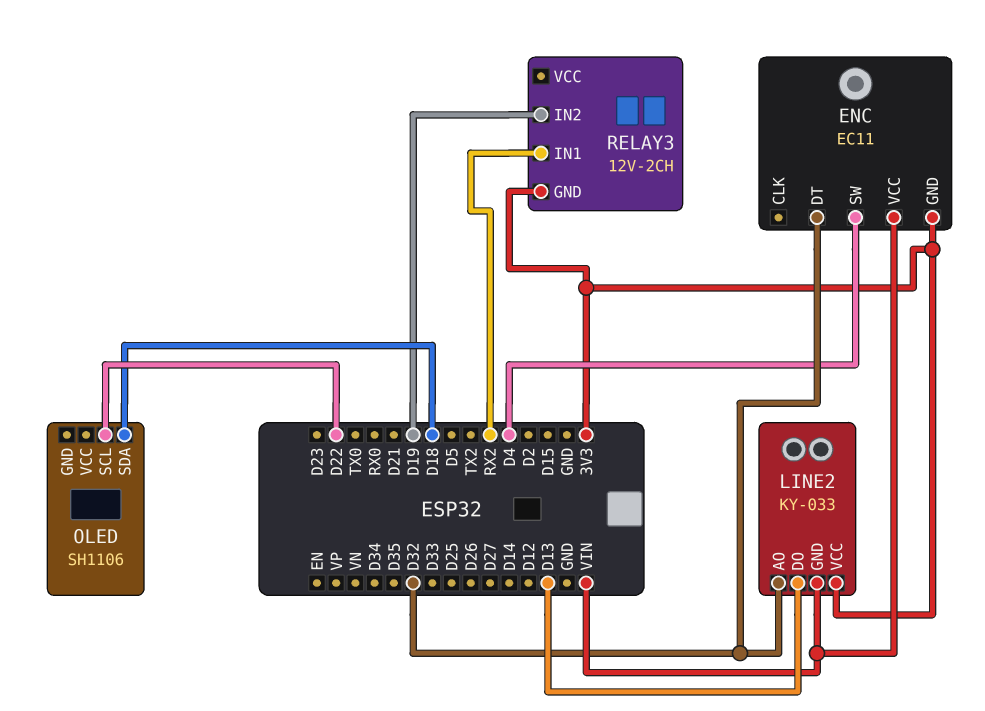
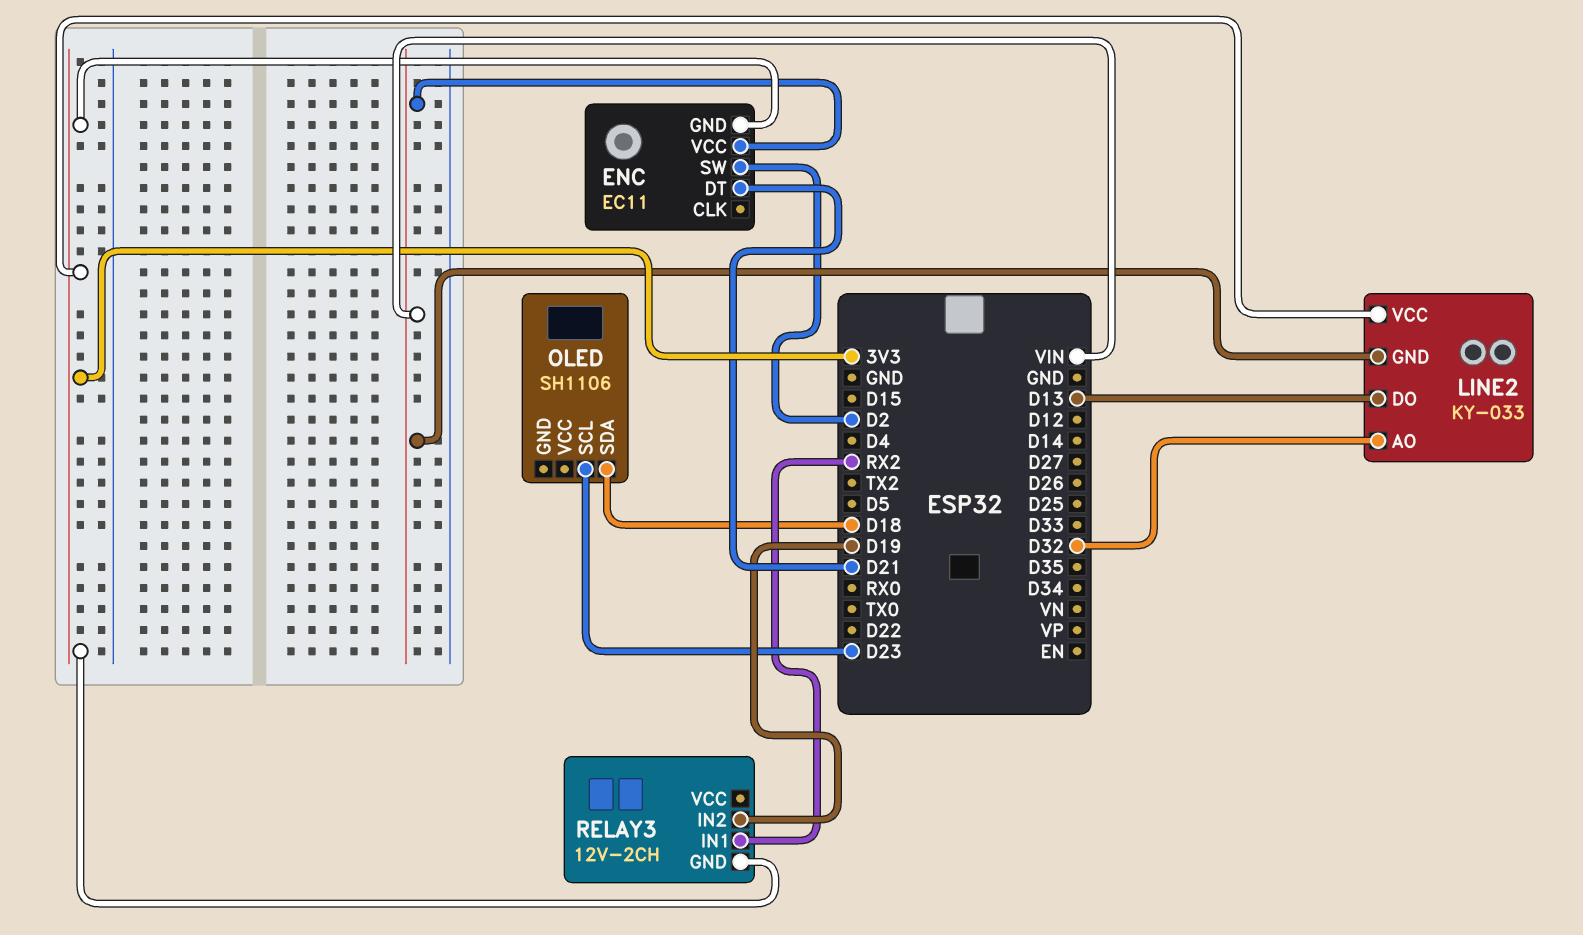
ENC pin DT: D32 -> D21
ENC pin SW: D4 -> D2
OLED pin SCL: D22 -> D23

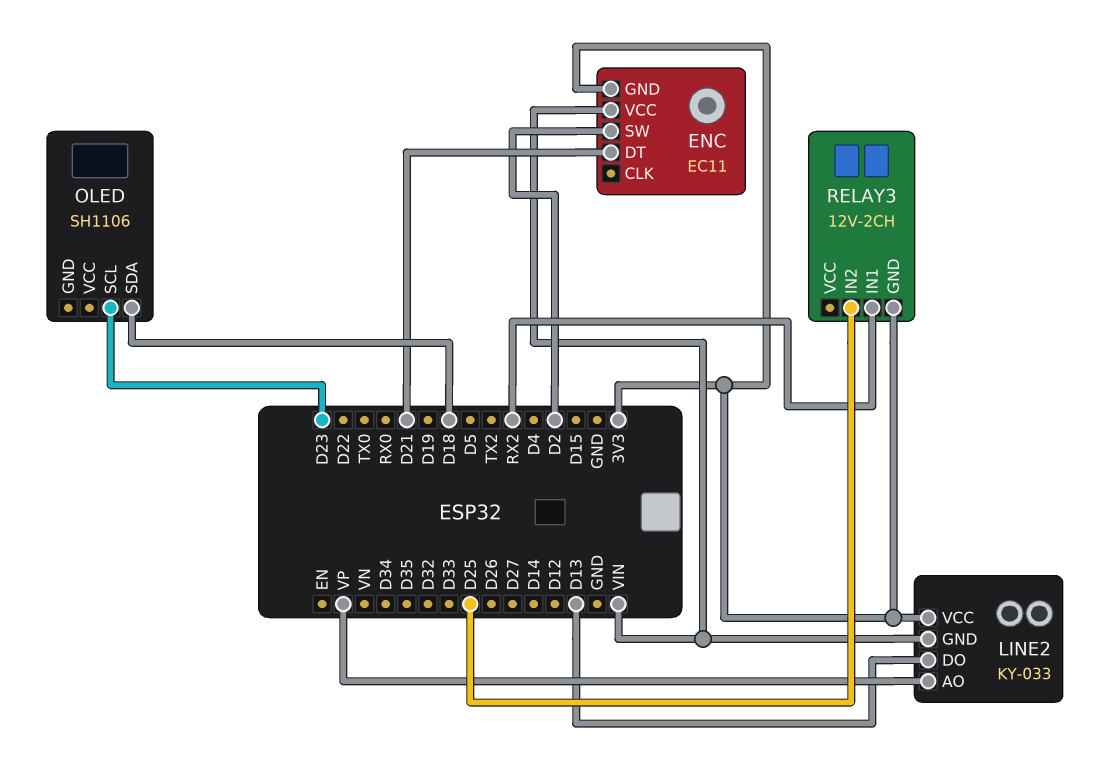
LINE2 pin AO: D32 -> VP
RELAY3 pin IN2: D19 -> D25

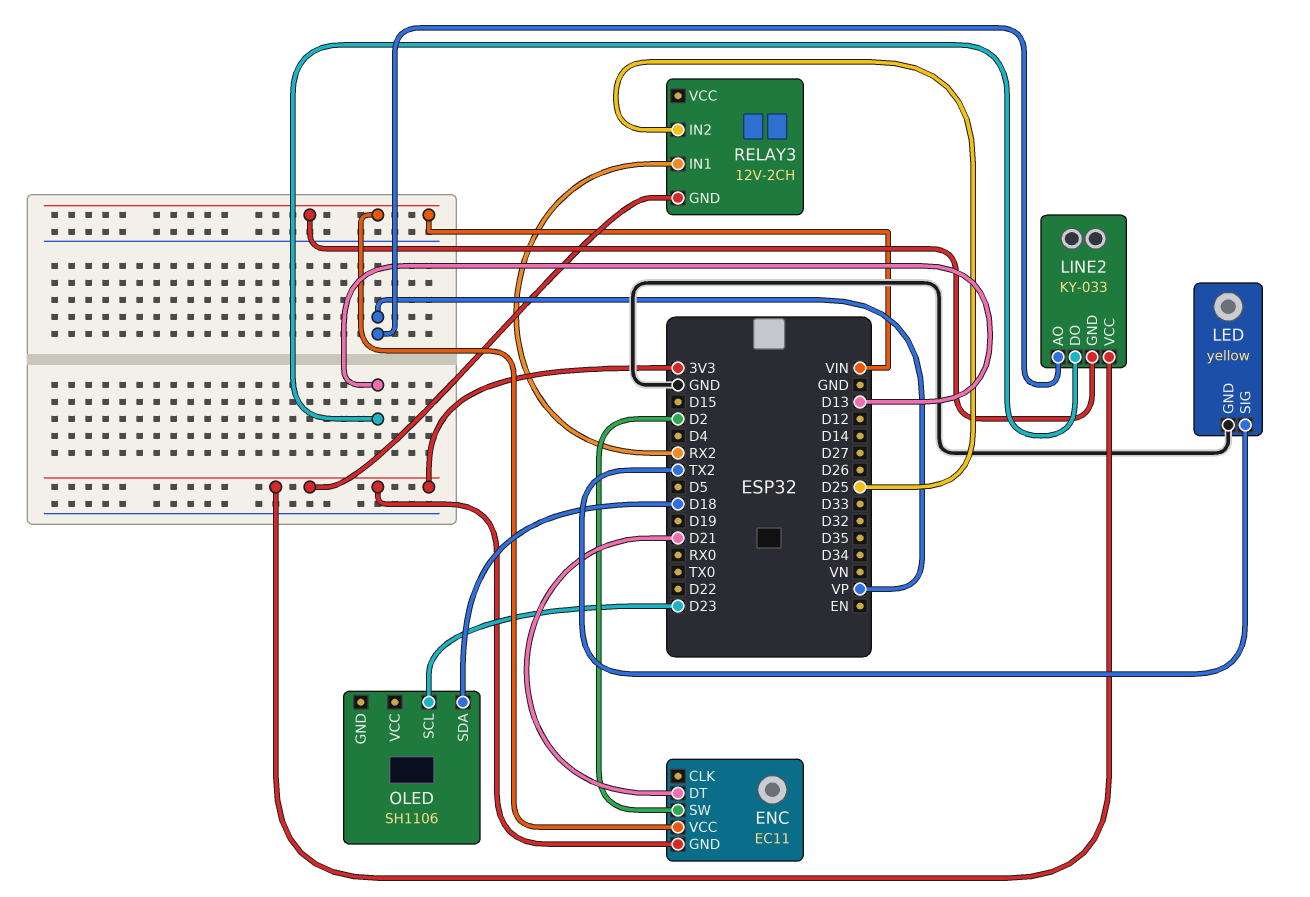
LED: none -> yellow
LED pin GND: none -> GND
LED pin SIG: none -> TX2

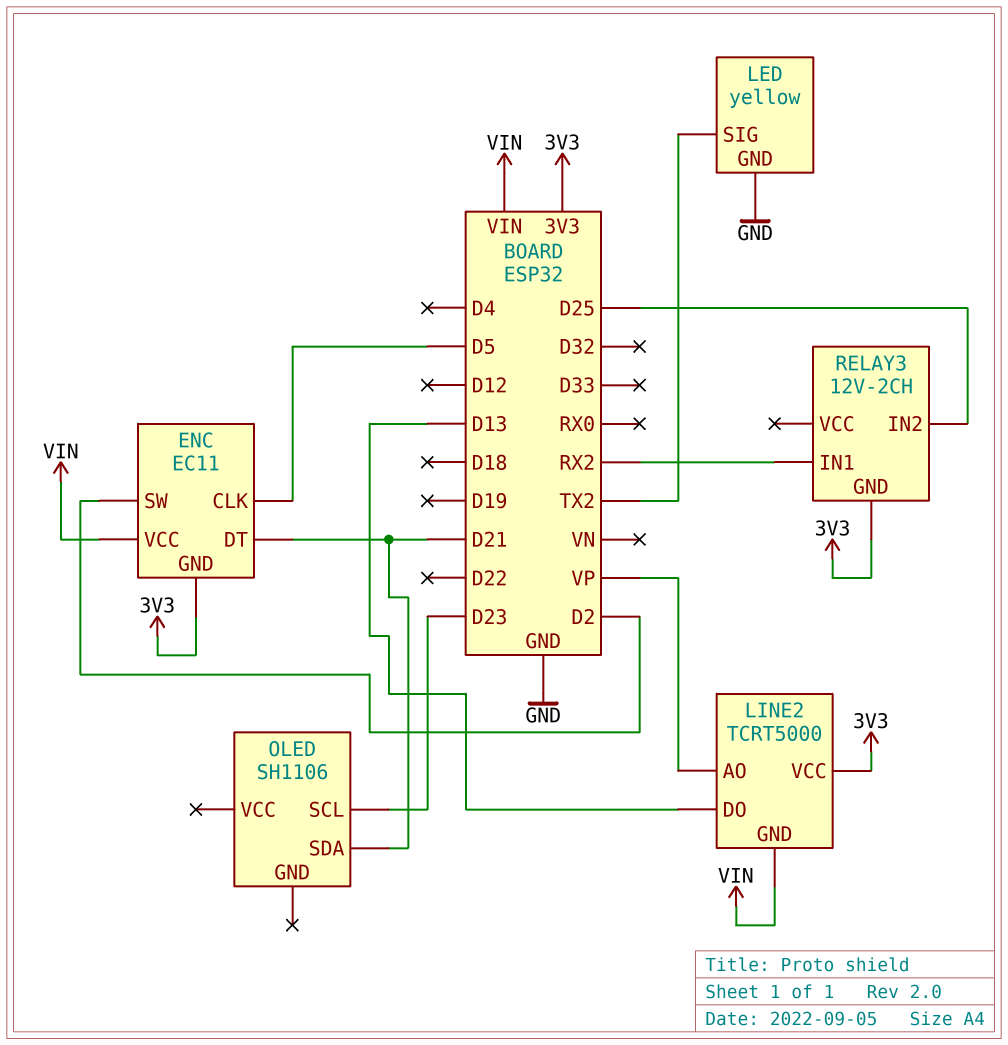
ENC pin CLK: none -> D5
LINE2: KY-033 -> TCRT5000
OLED pin SDA: D18 -> D21

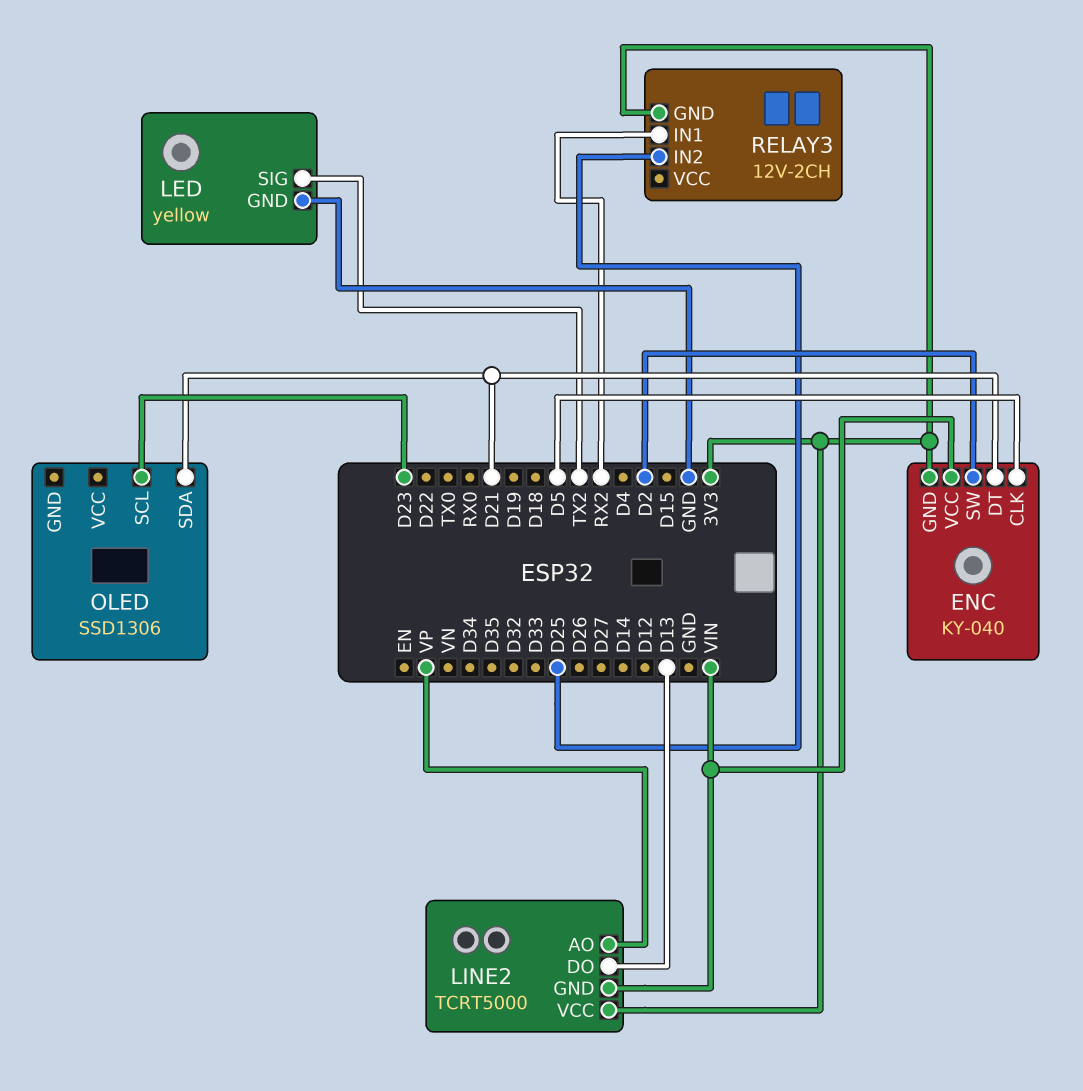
ENC: EC11 -> KY-040
OLED: SH1106 -> SSD1306

